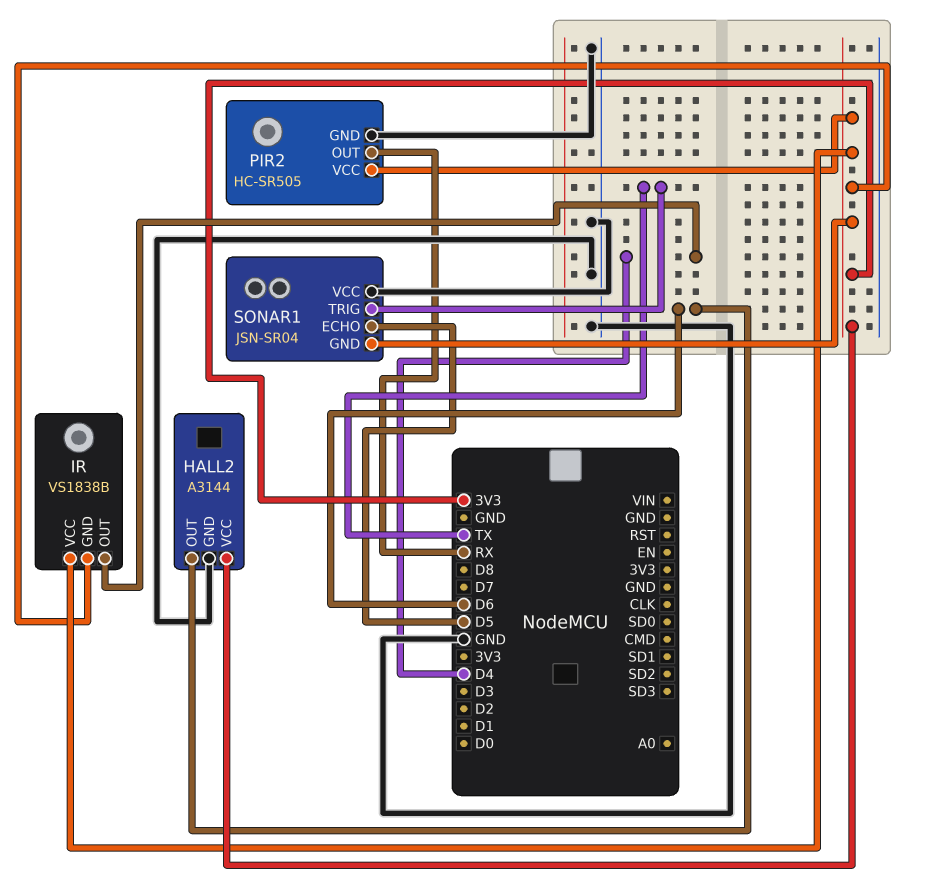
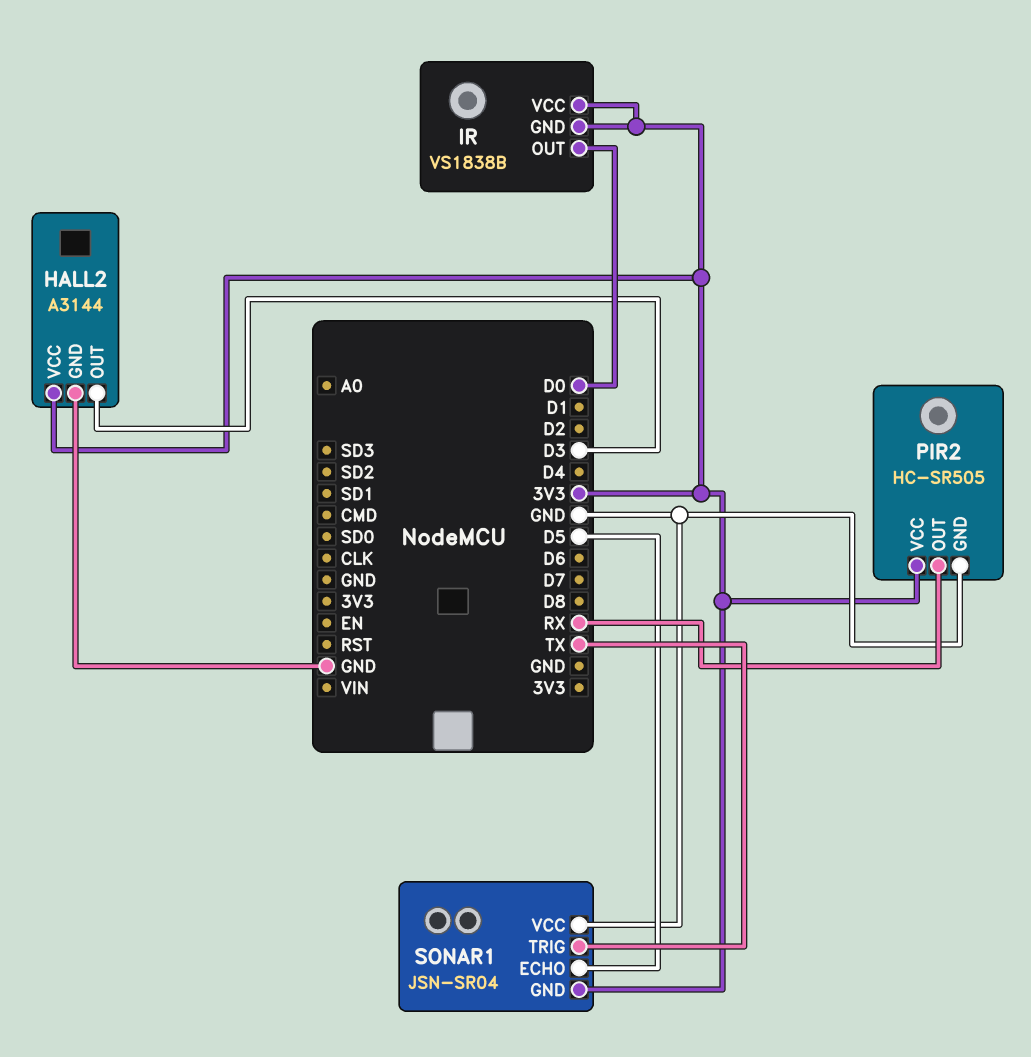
HALL2 pin OUT: D6 -> D3
IR pin OUT: D4 -> D0

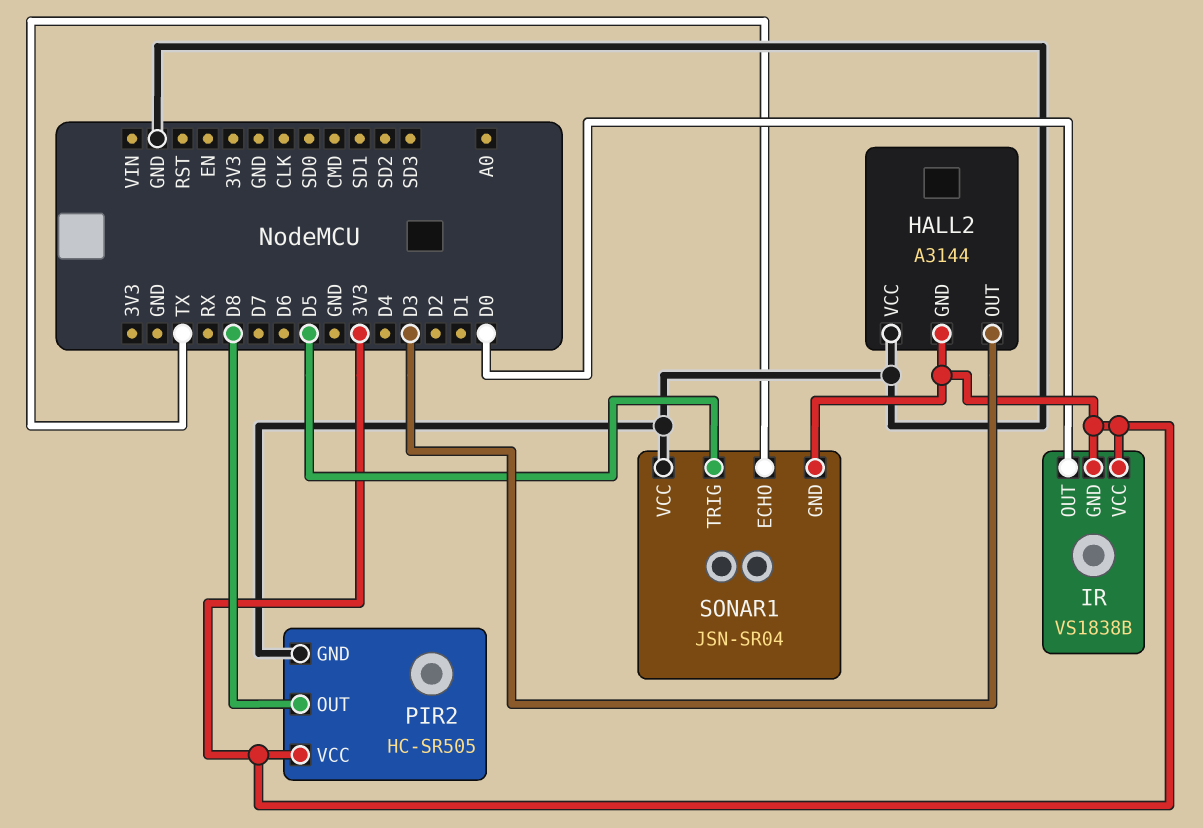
HALL2 pin GND: GND -> 3V3
HALL2 pin VCC: 3V3 -> GND
PIR2 pin OUT: RX -> D8
SONAR1 pin ECHO: D5 -> TX
SONAR1 pin TRIG: TX -> D5

